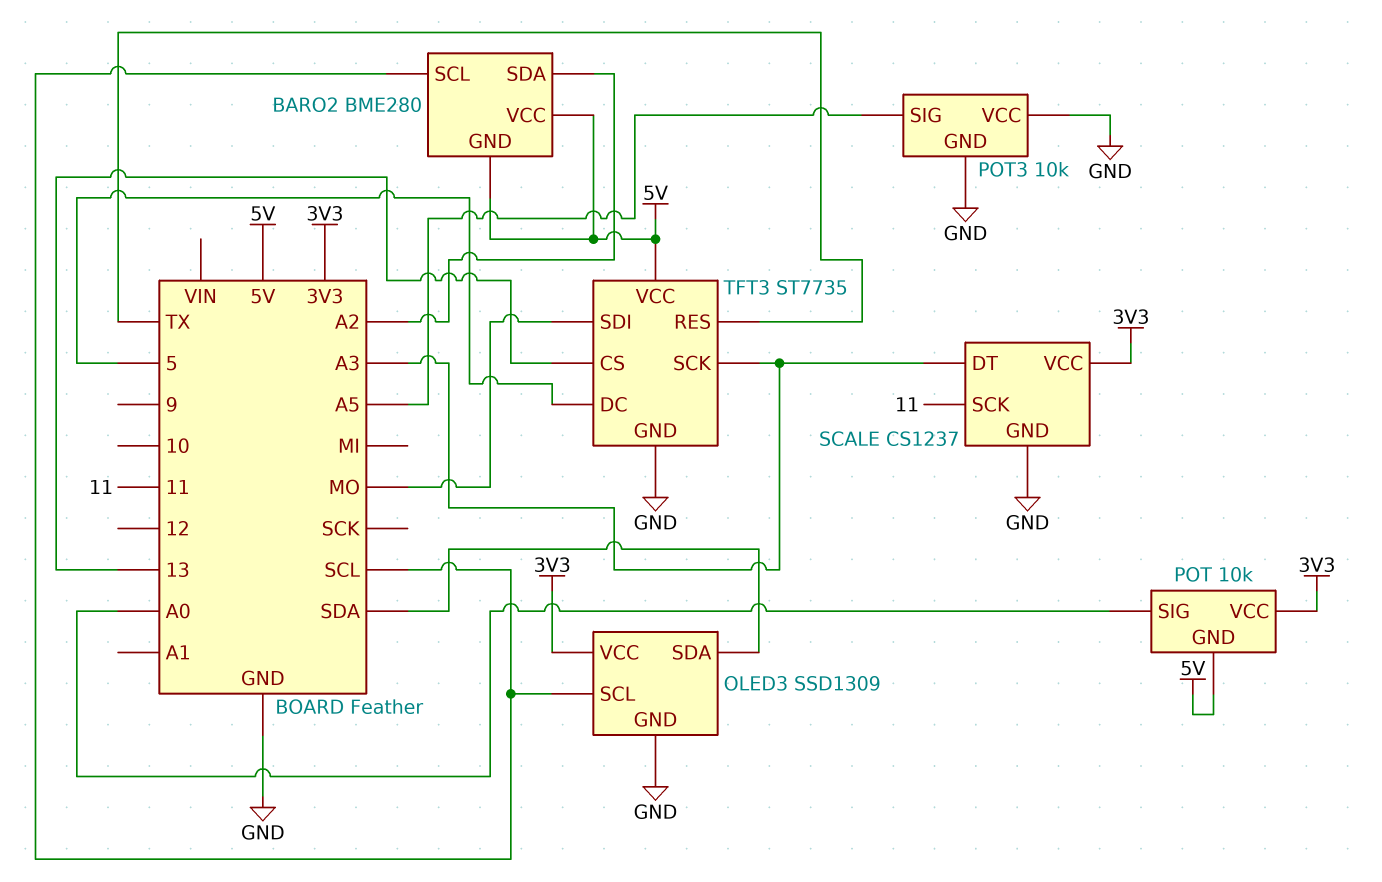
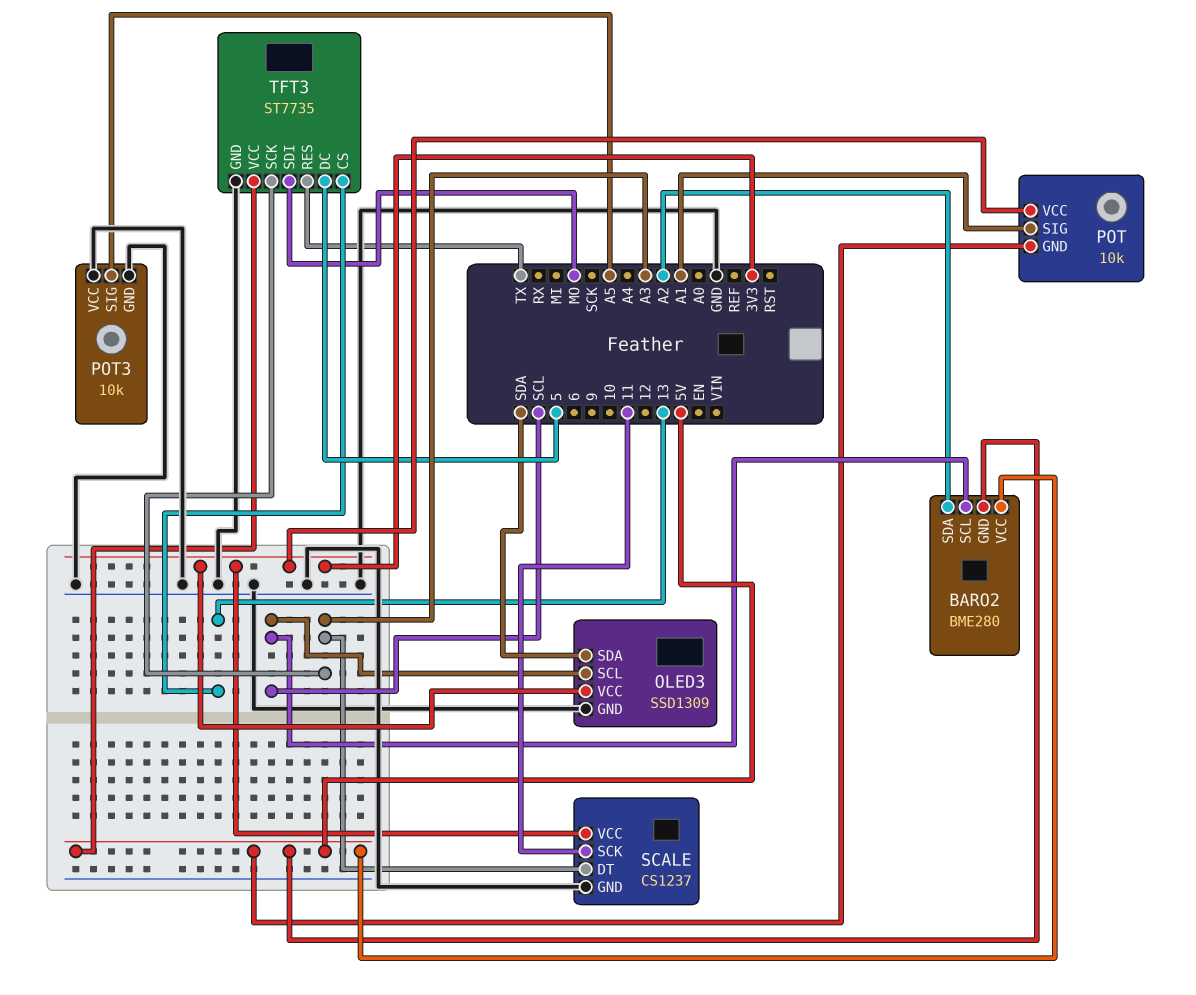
POT pin SIG: A0 -> A1

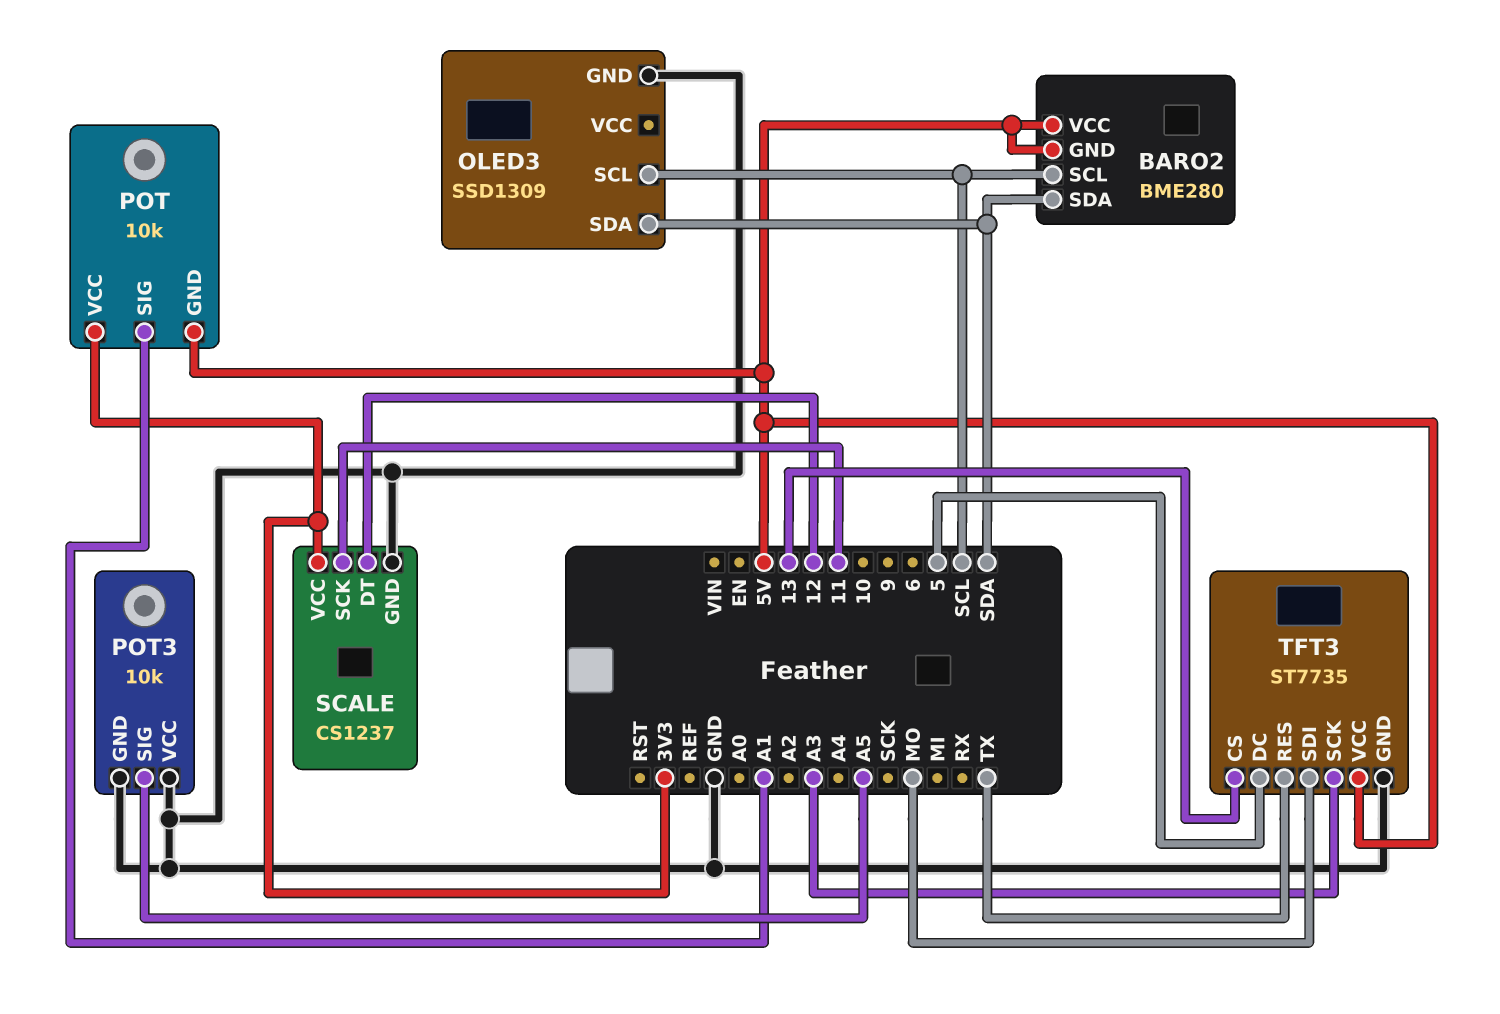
BARO2 pin SDA: A2 -> SDA
OLED3 pin VCC: 3V3 -> none
SCALE pin DT: A3 -> 12

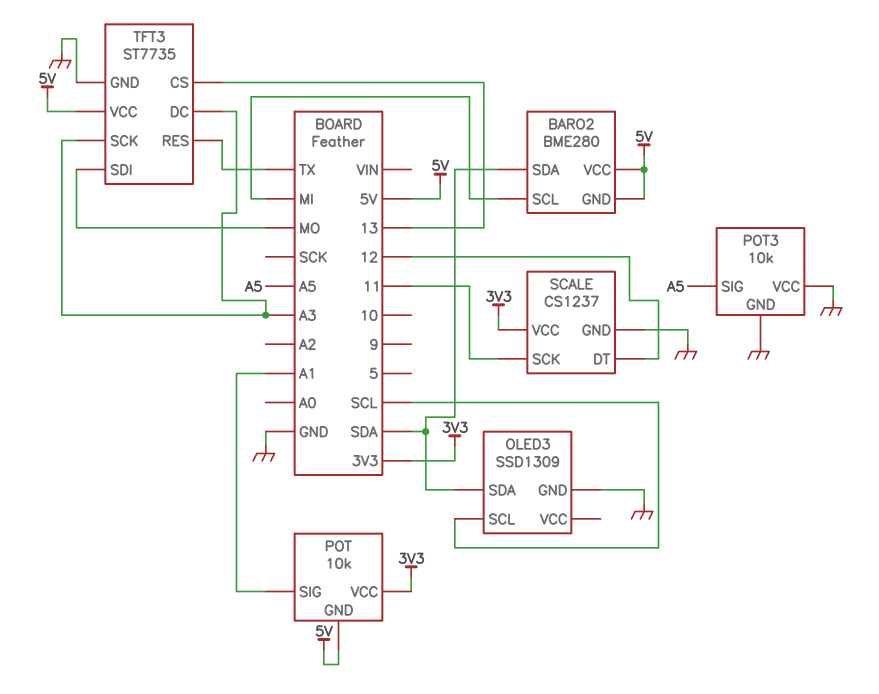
BARO2 pin SCL: SCL -> MI
TFT3 pin DC: 5 -> A3

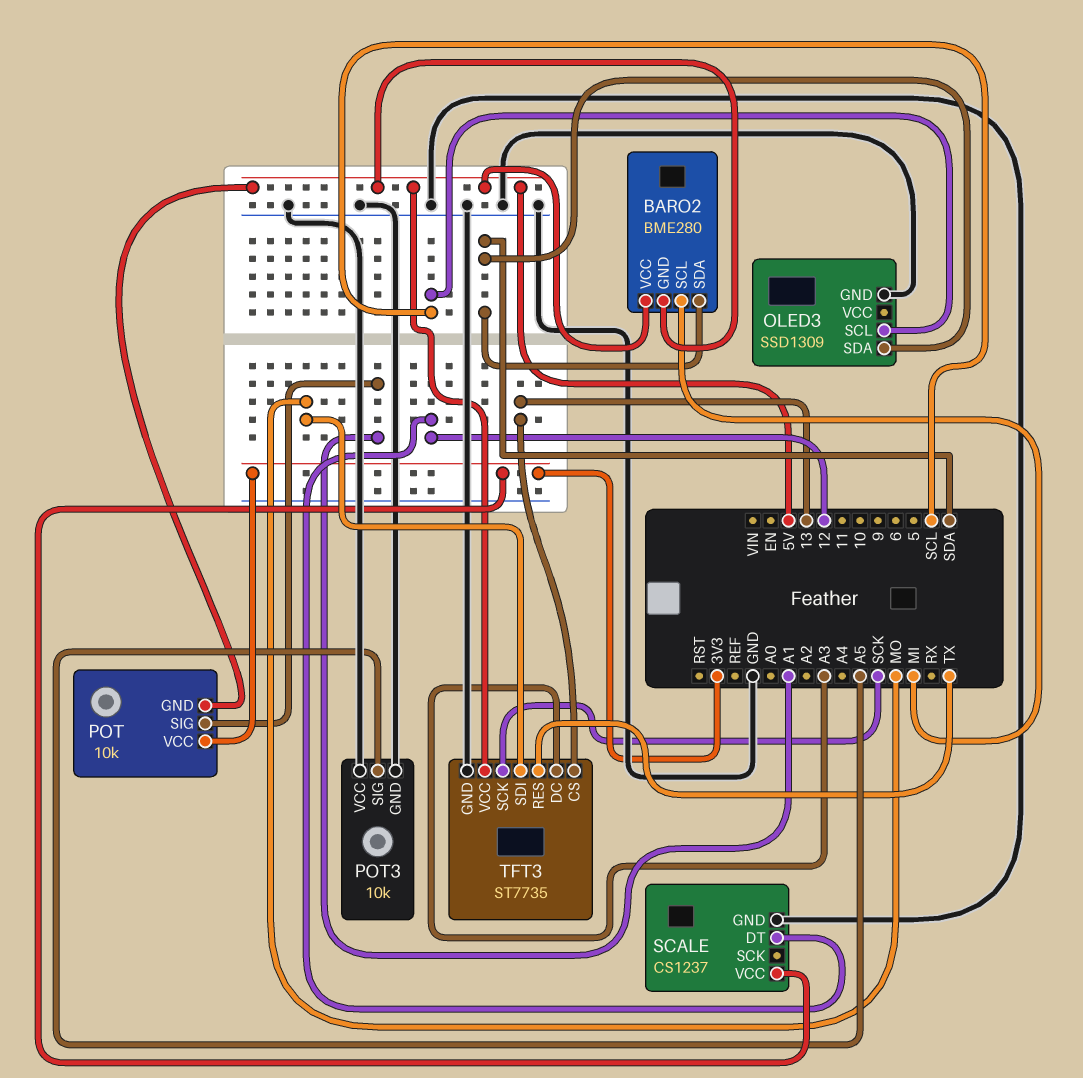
SCALE pin SCK: 11 -> none
TFT3 pin SCK: A3 -> SCK

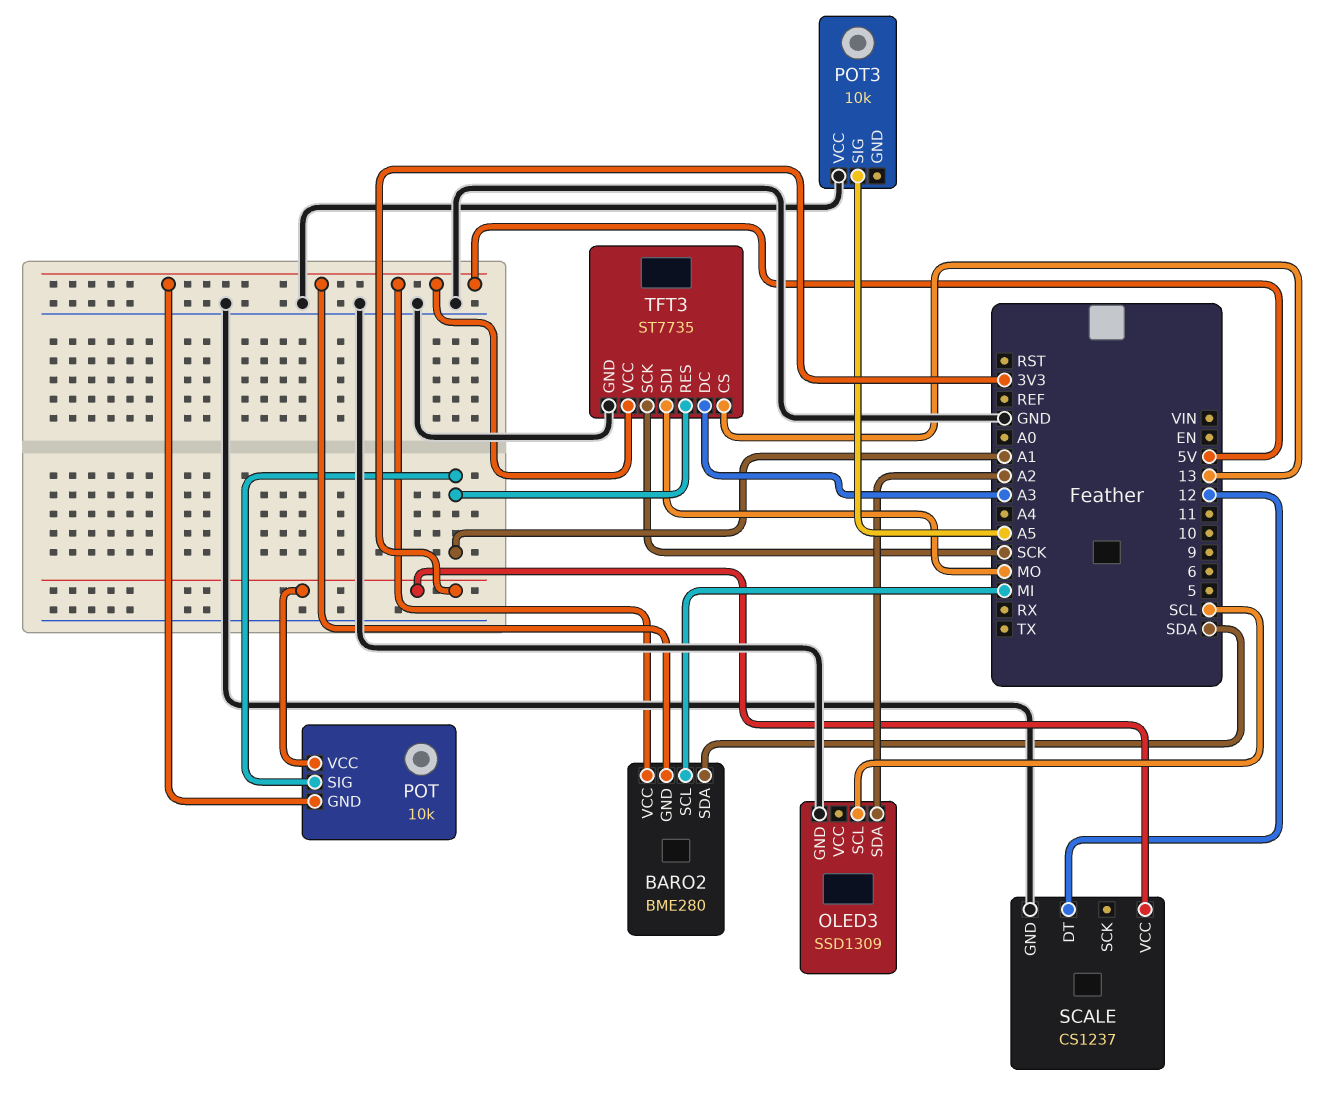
OLED3 pin SDA: SDA -> A2
POT3 pin GND: GND -> none
TFT3 pin RES: TX -> A1

